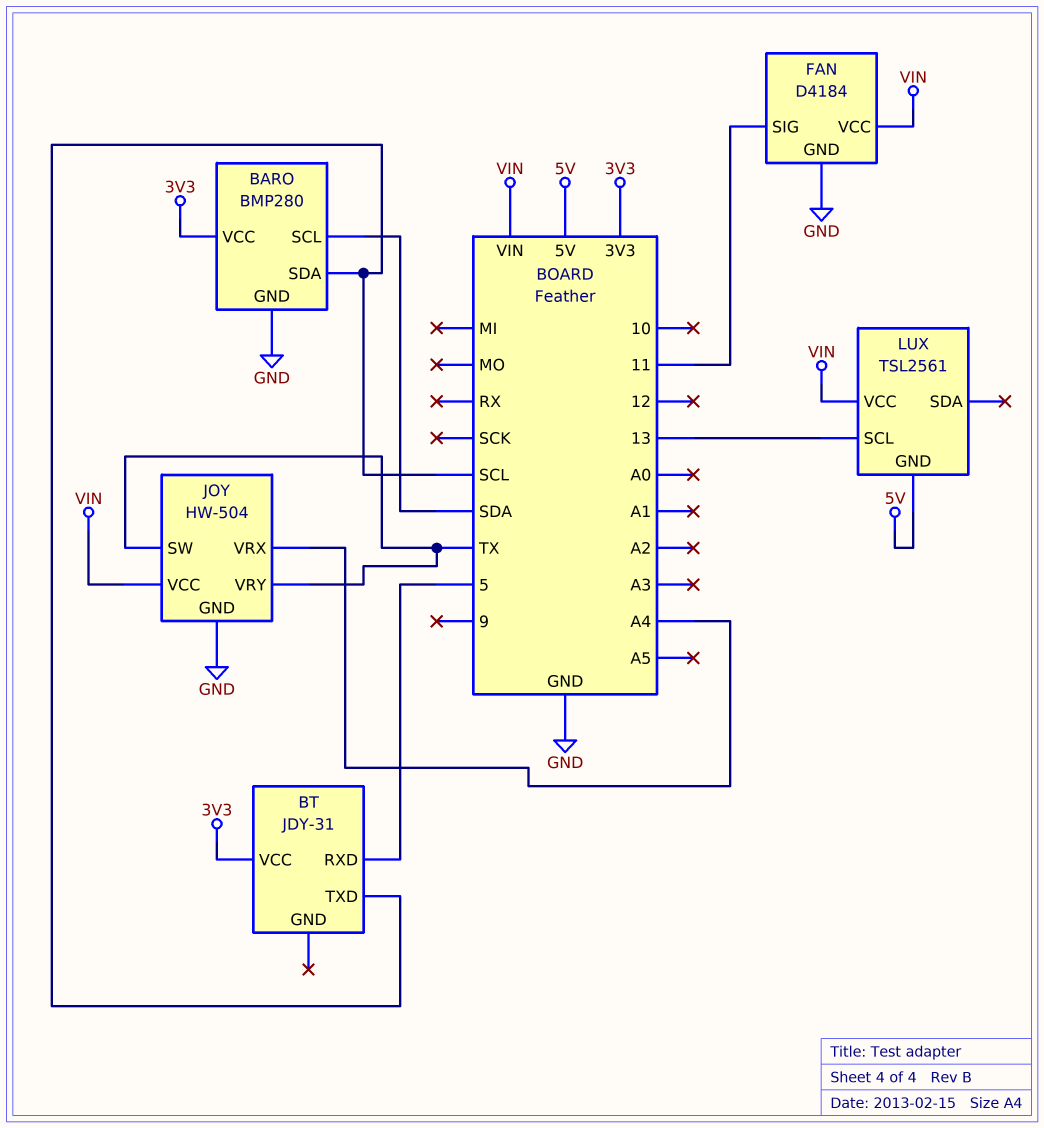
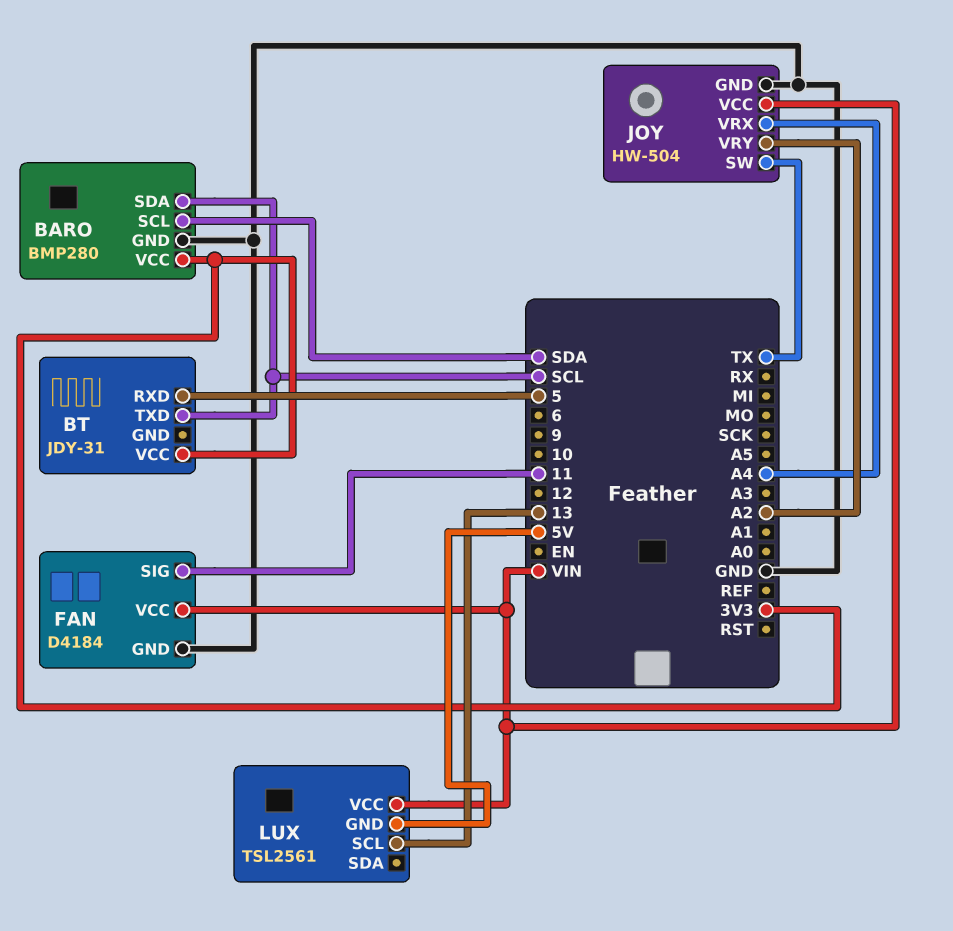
JOY pin VRY: TX -> A2

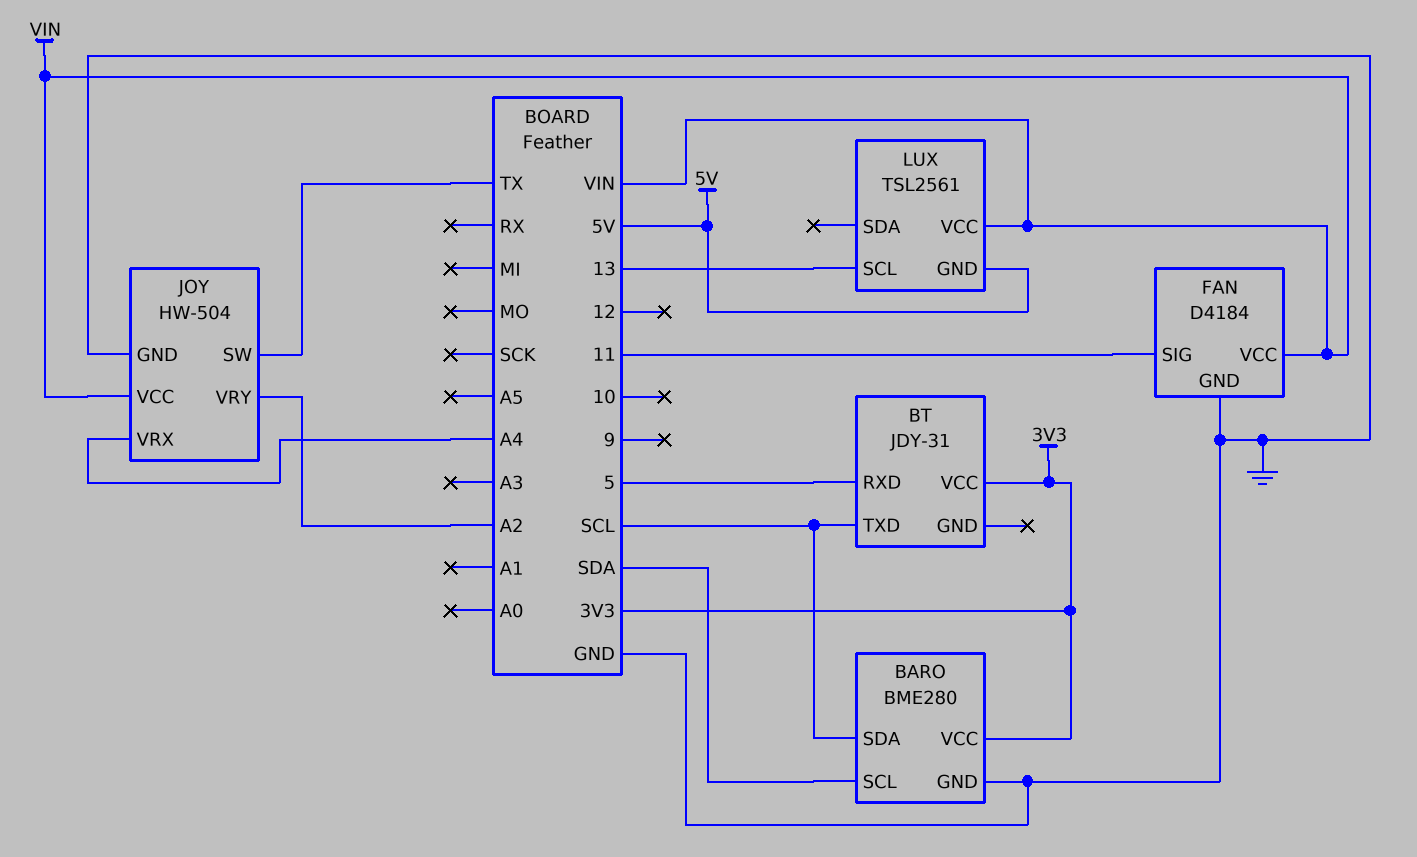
BARO: BMP280 -> BME280

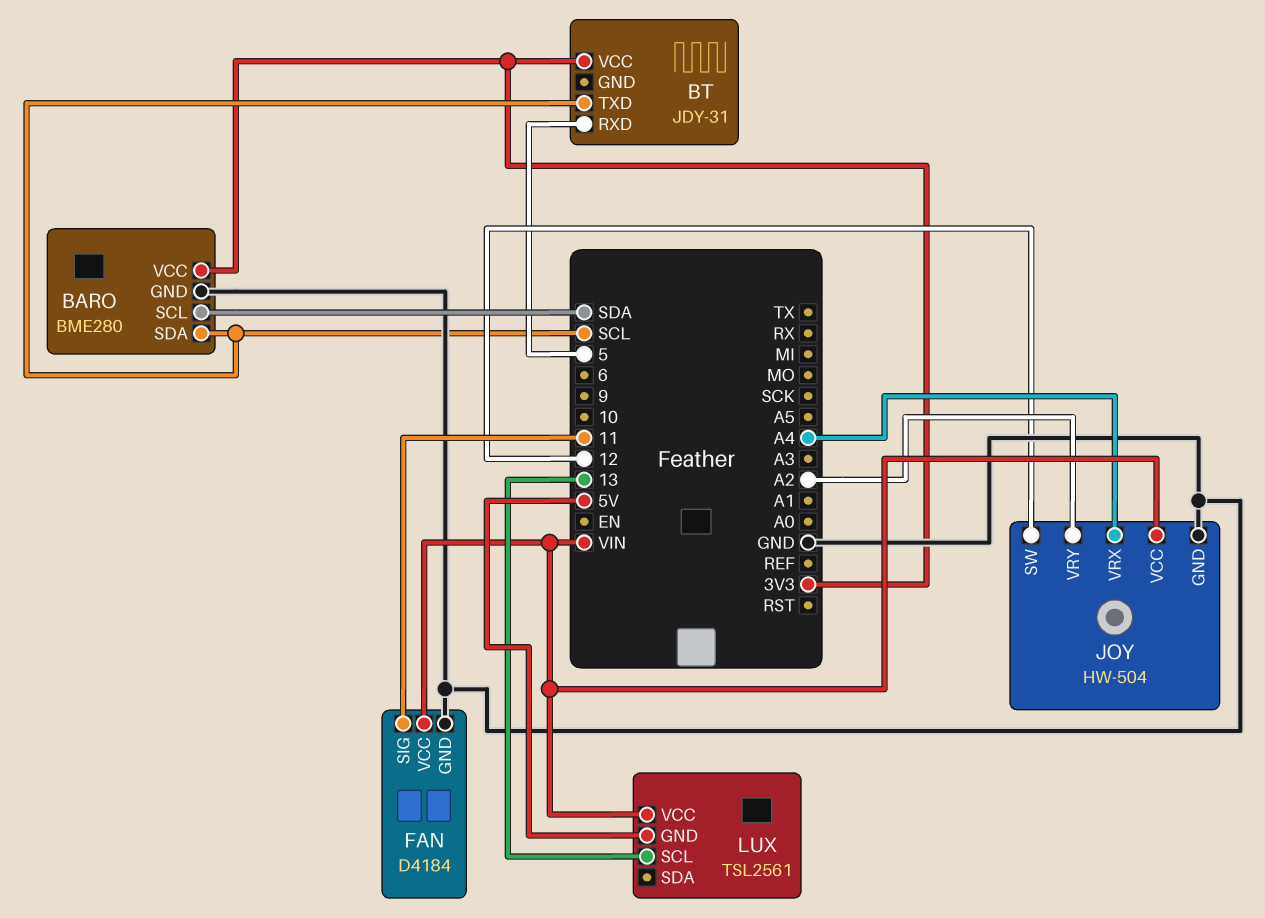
JOY pin SW: TX -> 12

